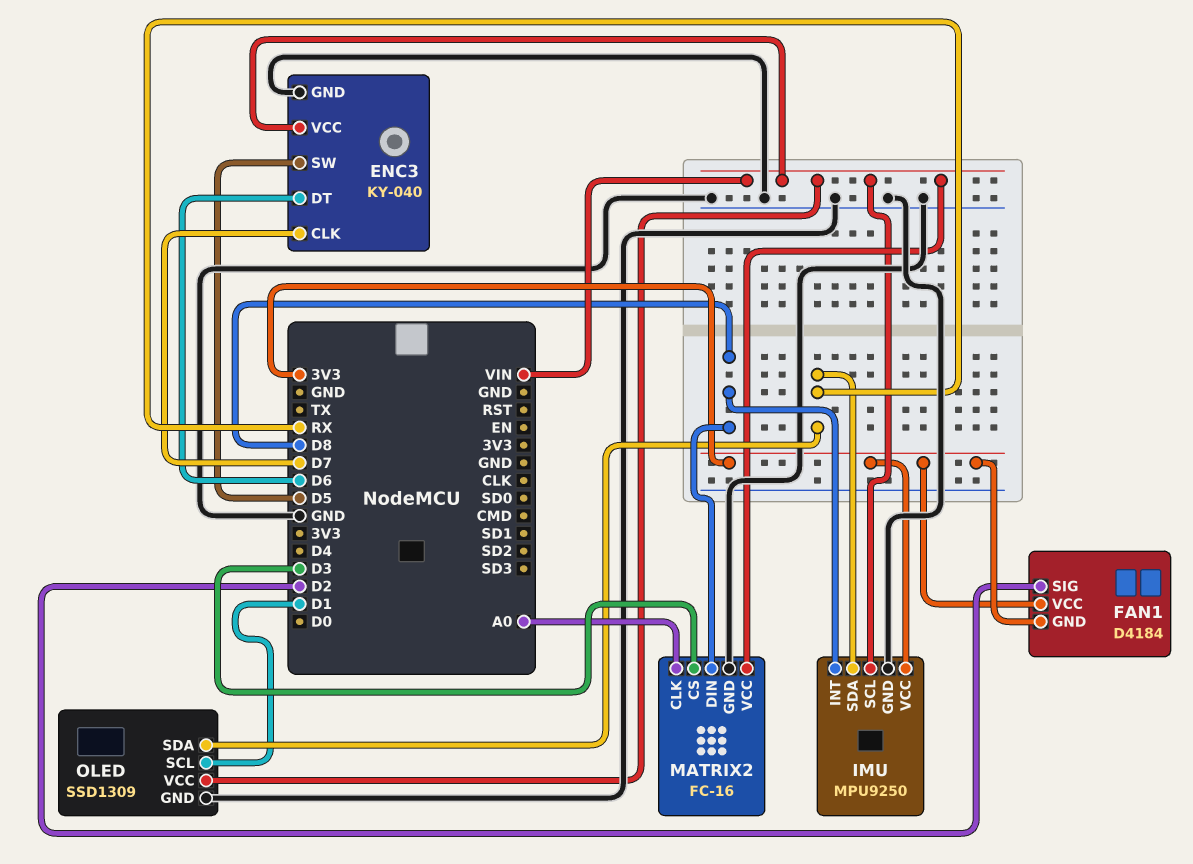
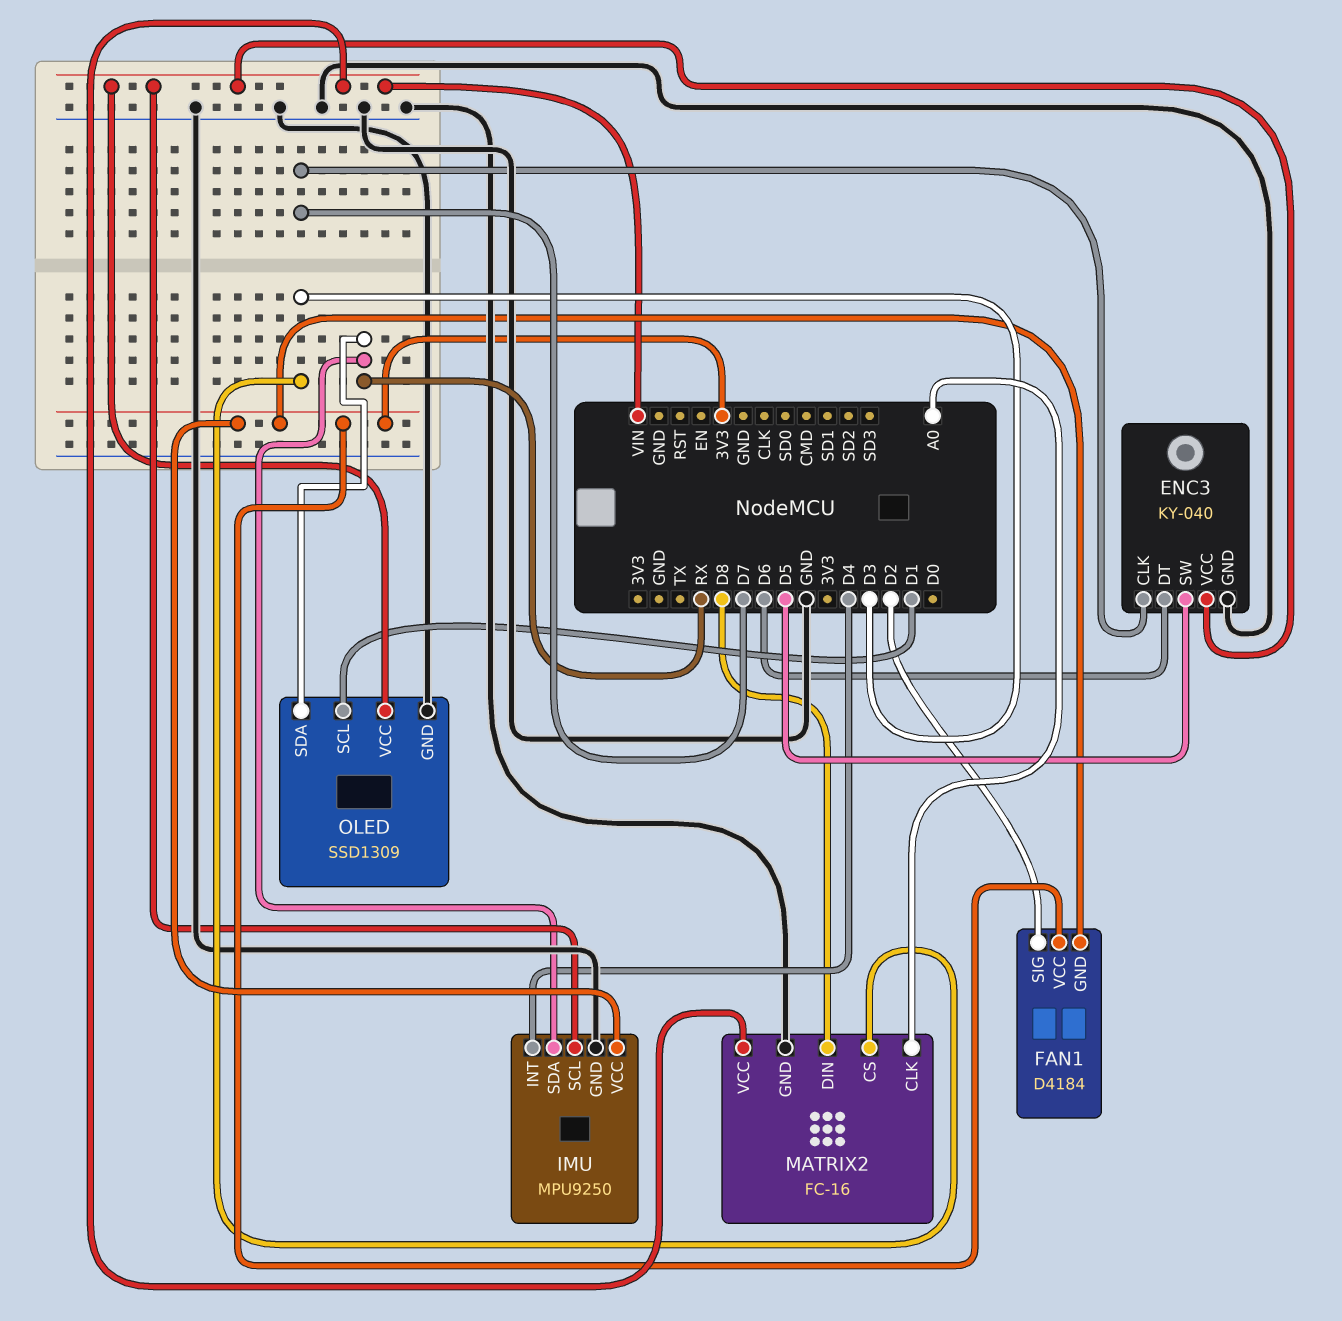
IMU pin INT: D8 -> D4

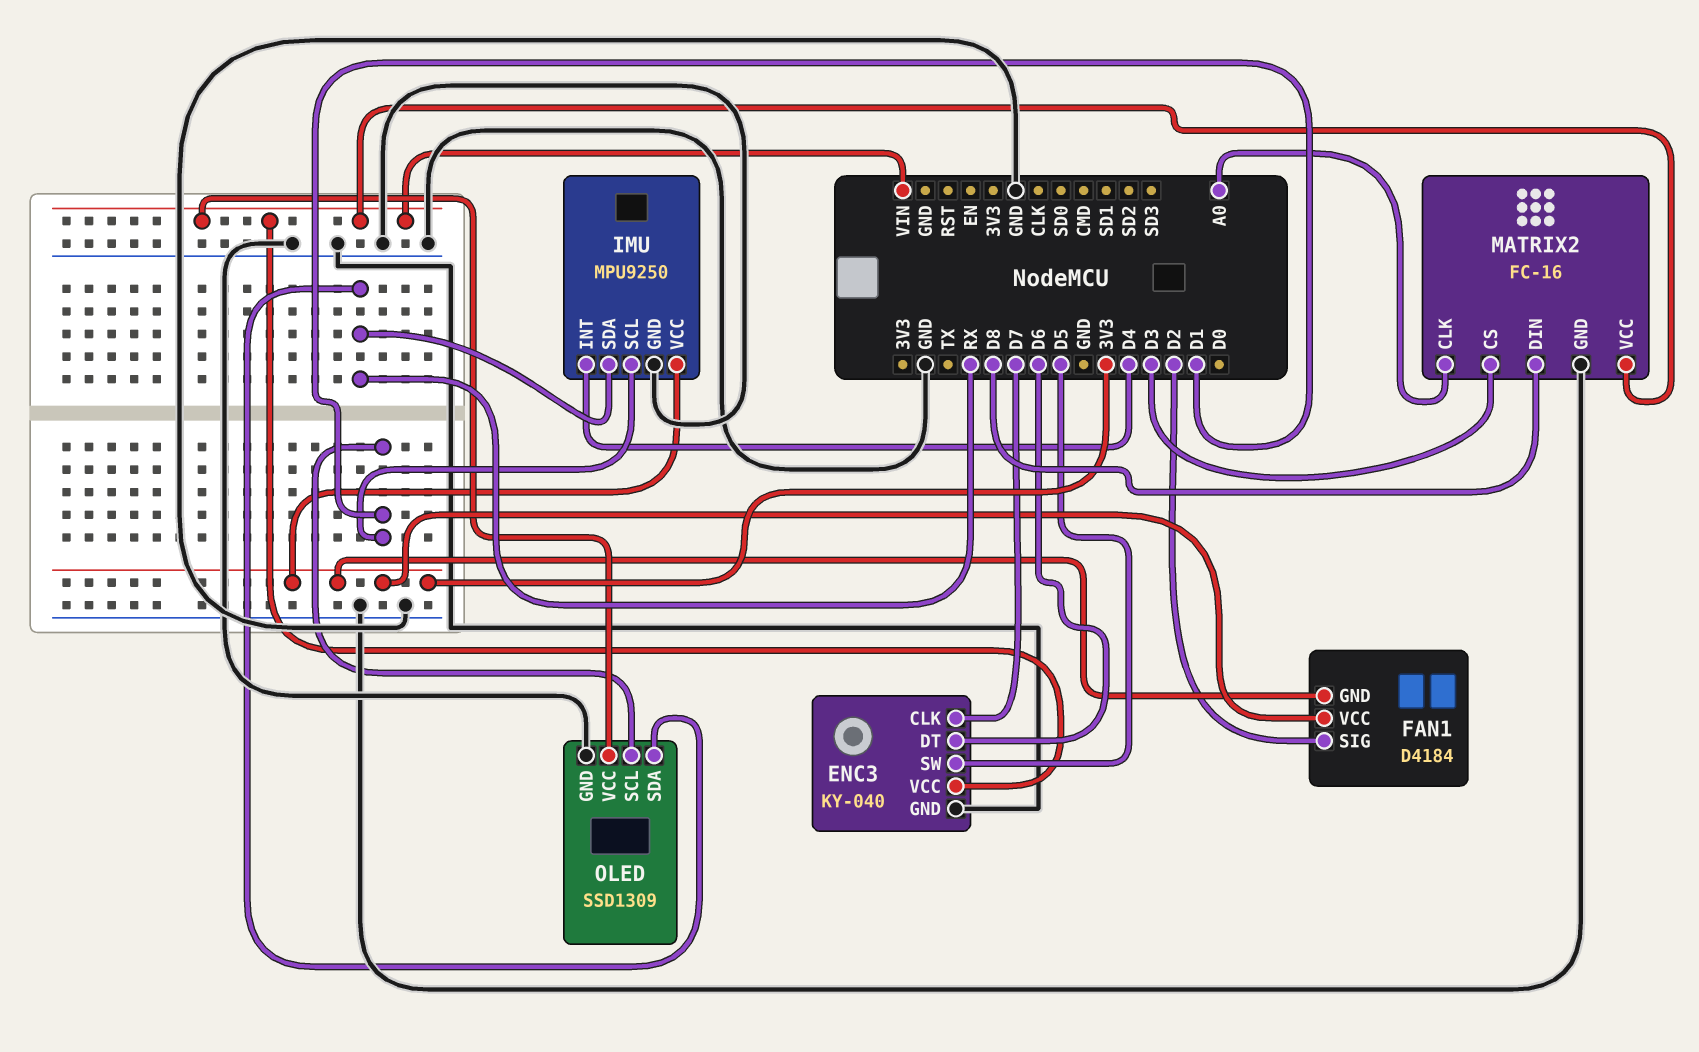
IMU pin SCL: VIN -> D1

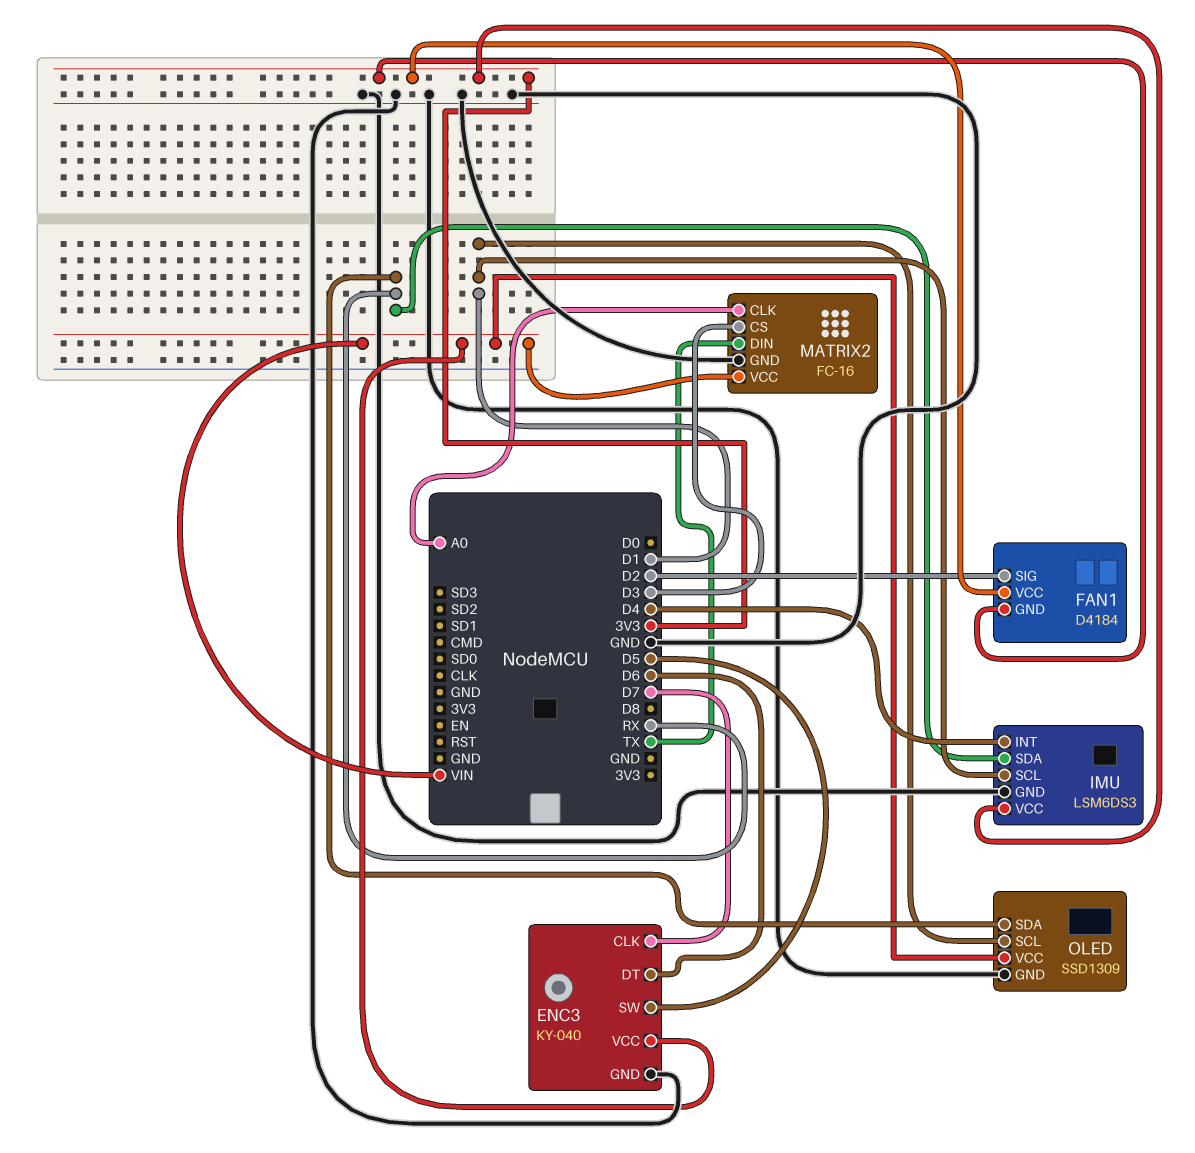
IMU: MPU9250 -> LSM6DS3
MATRIX2 pin DIN: D8 -> TX

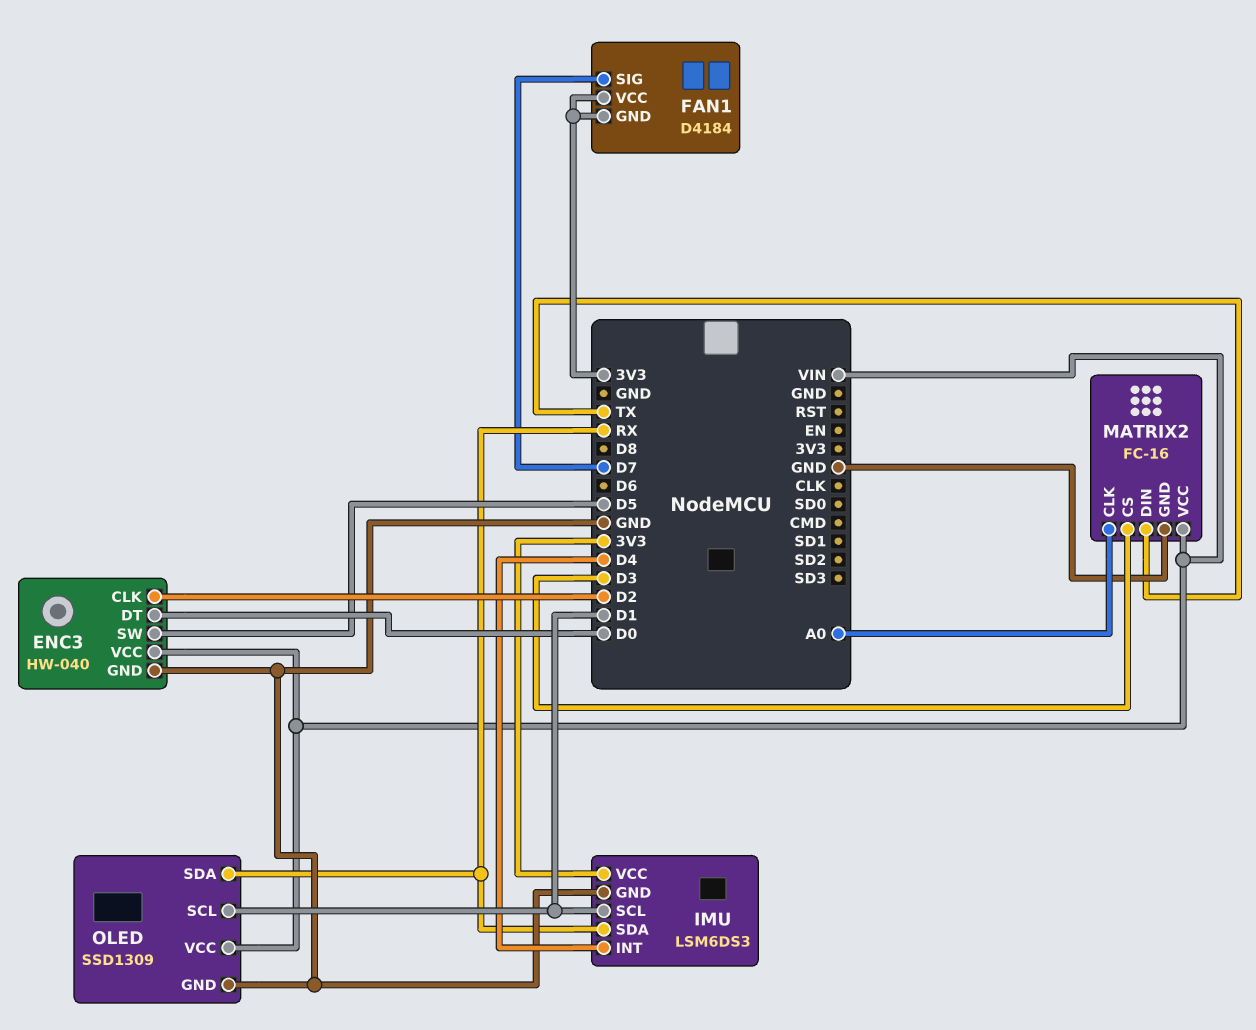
ENC3: KY-040 -> HW-040
ENC3 pin CLK: D7 -> D2
ENC3 pin DT: D6 -> D0
FAN1 pin SIG: D2 -> D7

